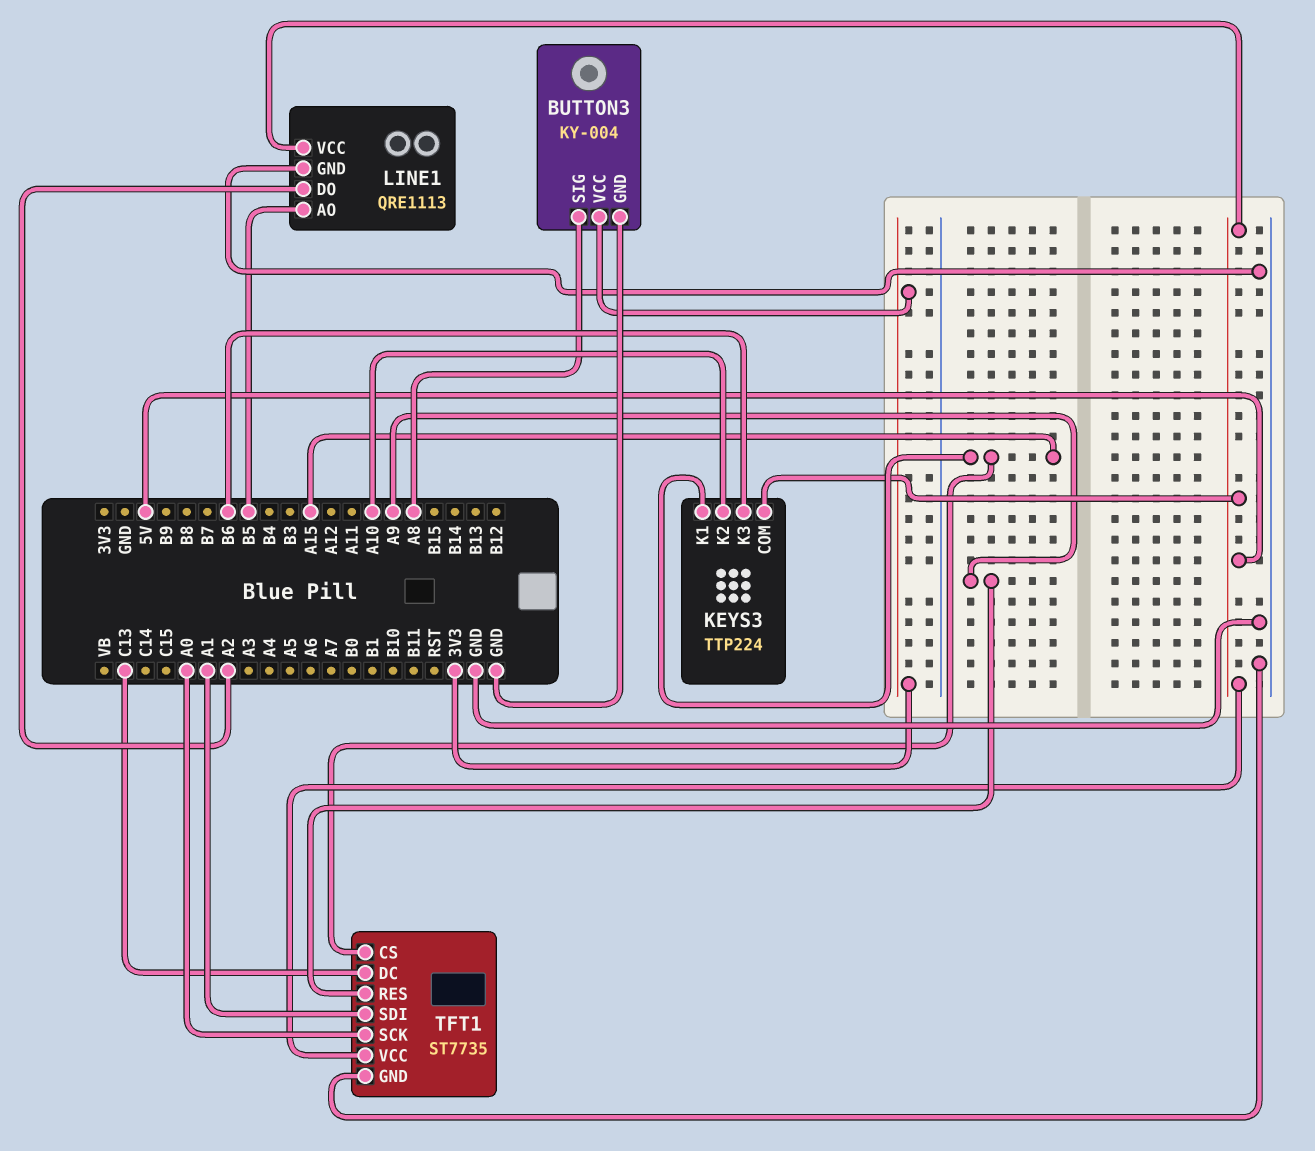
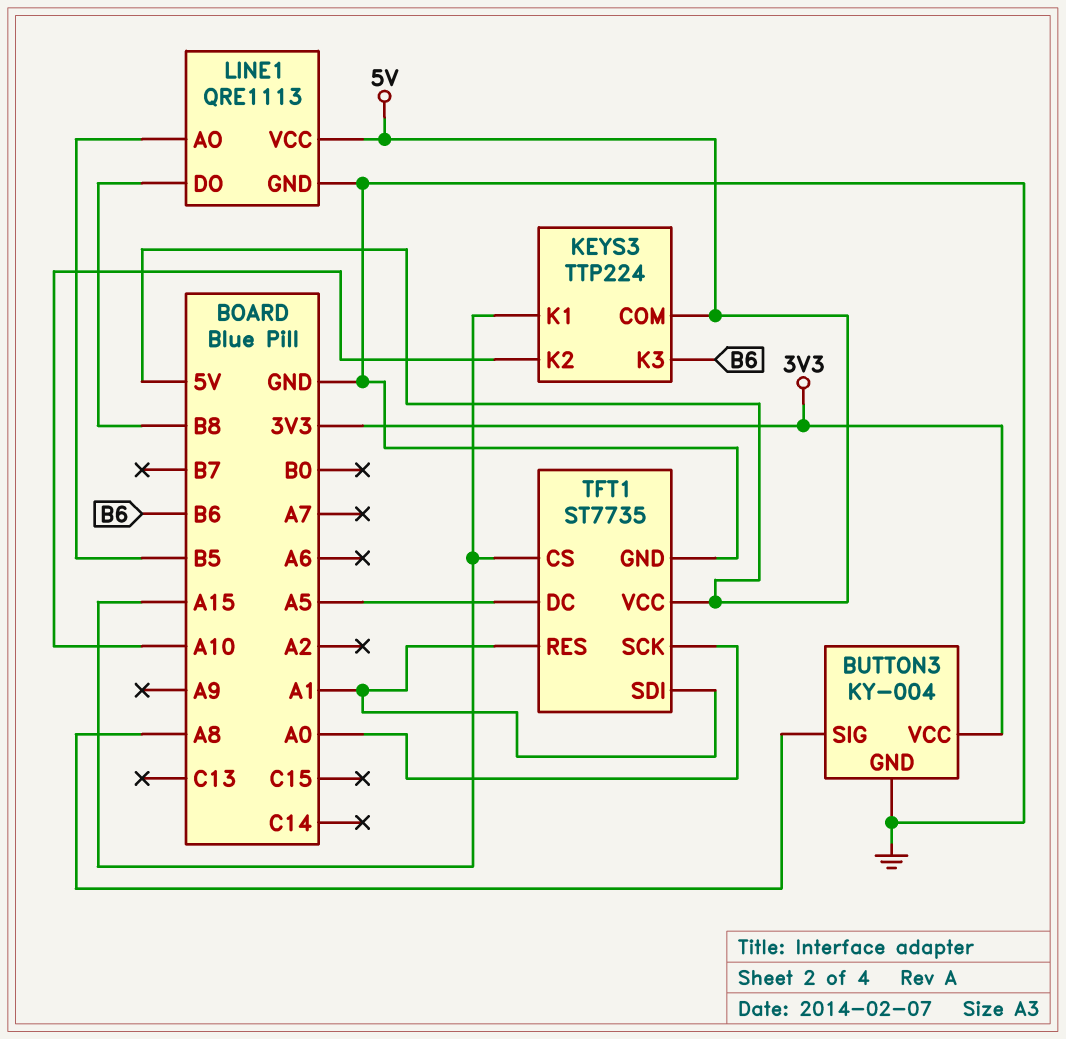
LINE1 pin DO: A2 -> B8
TFT1 pin DC: C13 -> A5
TFT1 pin RES: A9 -> A1

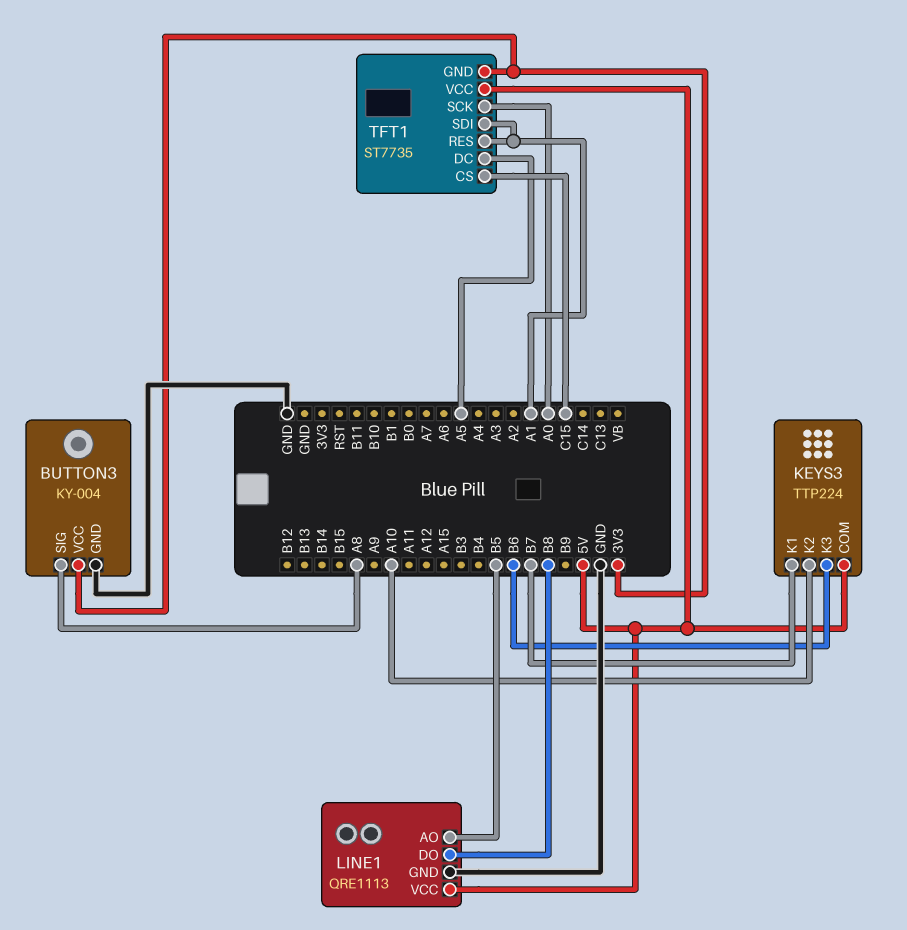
KEYS3 pin K1: A15 -> B7
TFT1 pin CS: A15 -> C15
TFT1 pin GND: GND -> 3V3

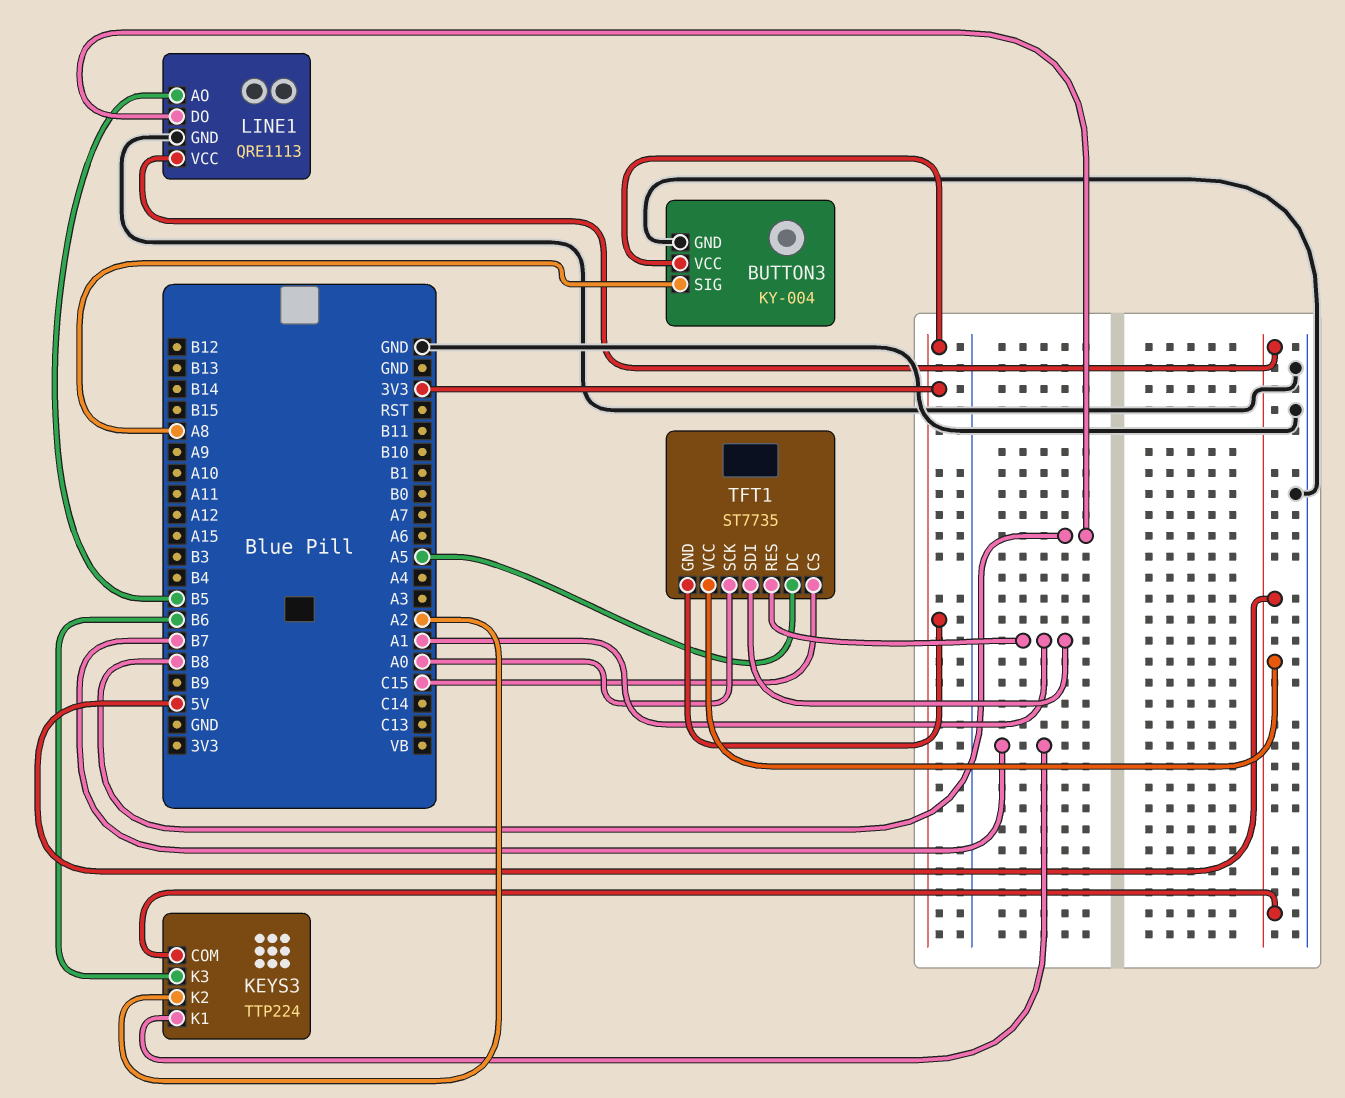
KEYS3 pin K2: A10 -> A2

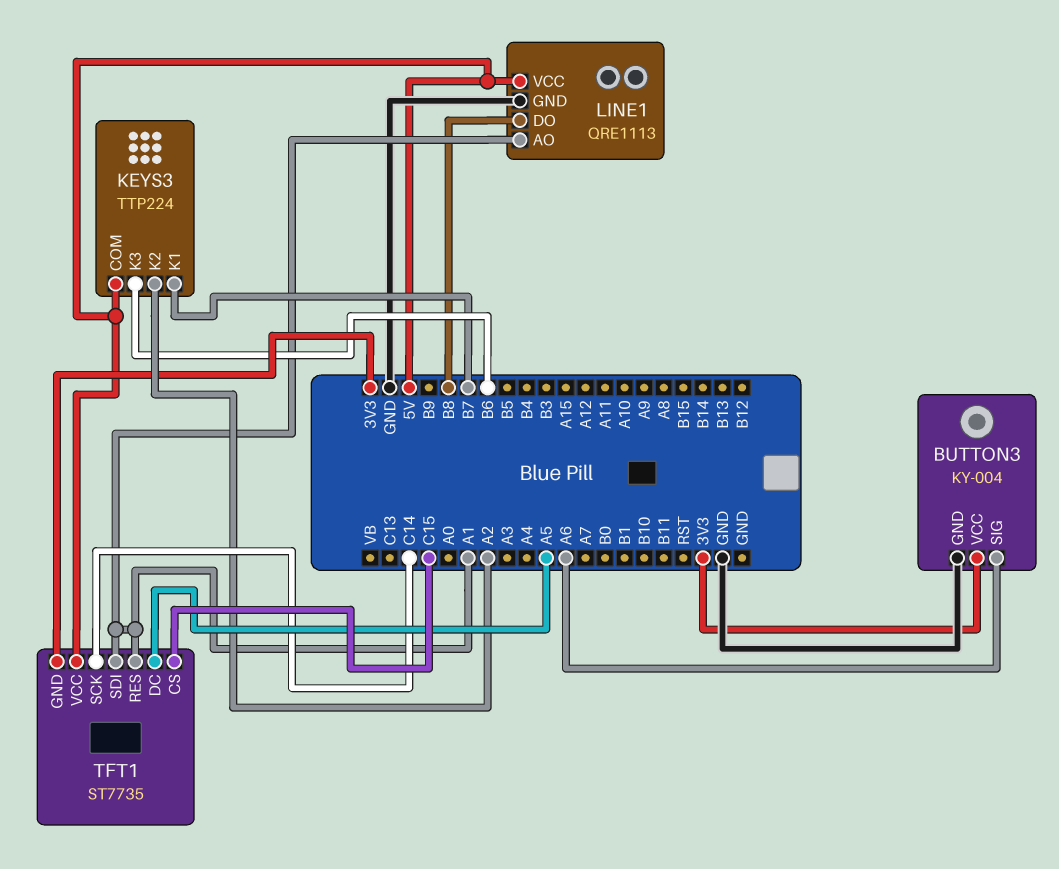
BUTTON3 pin SIG: A8 -> A6
LINE1 pin AO: B5 -> A1
TFT1 pin SCK: A0 -> C14

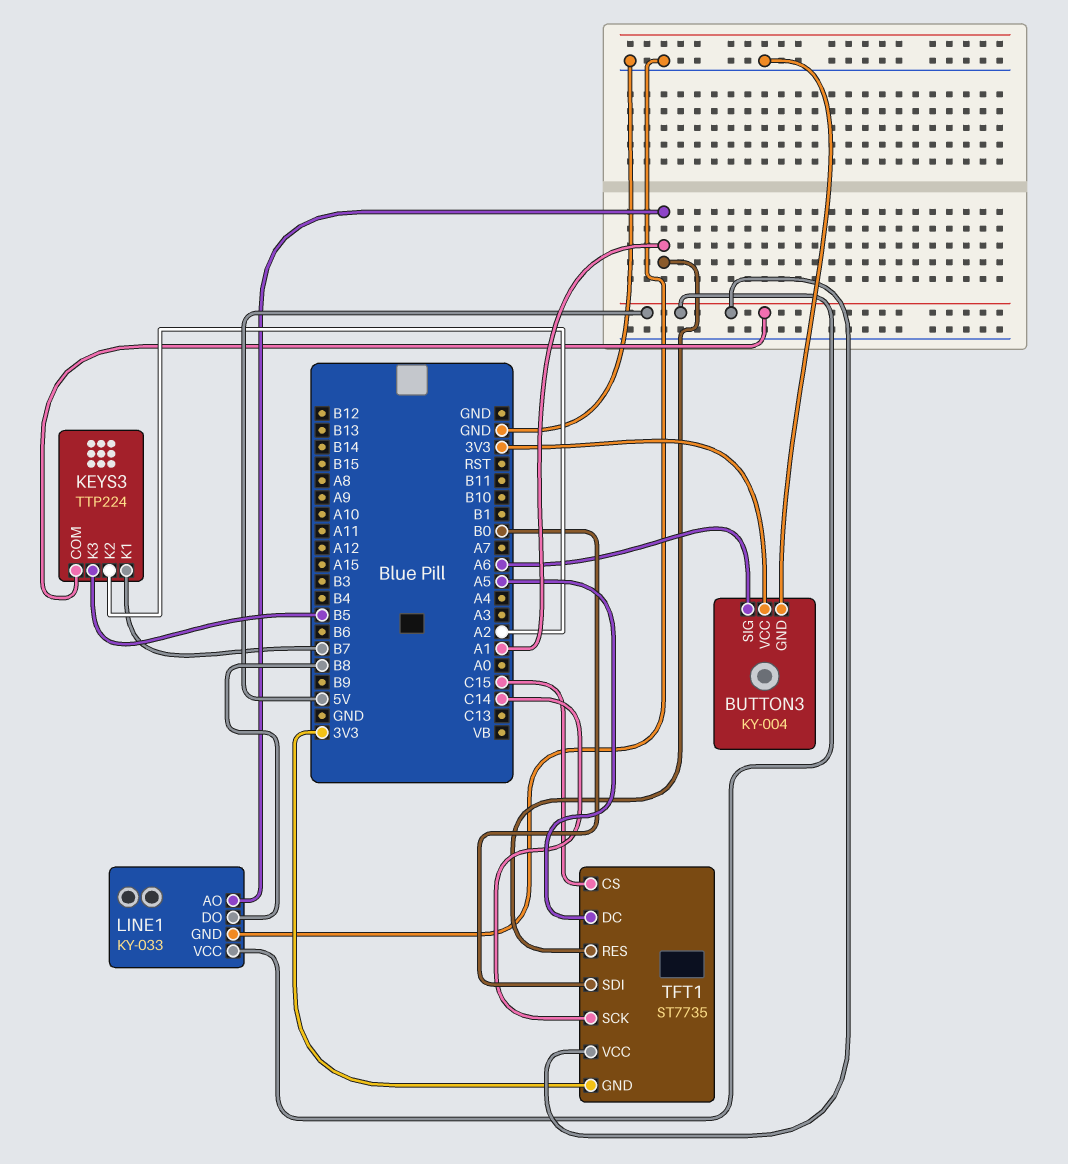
KEYS3 pin K3: B6 -> B5
LINE1: QRE1113 -> KY-033
TFT1 pin SDI: A1 -> B0

